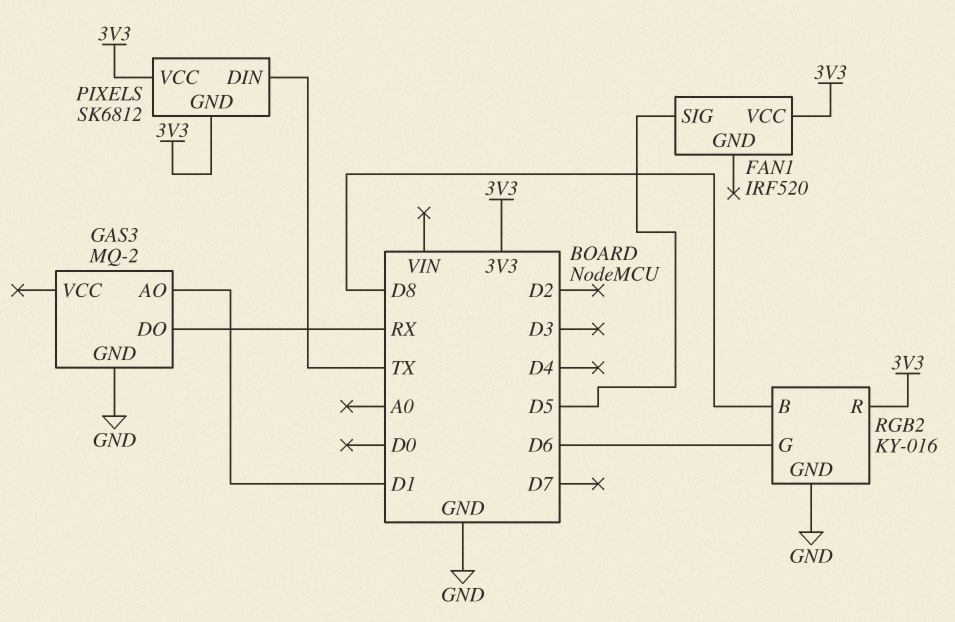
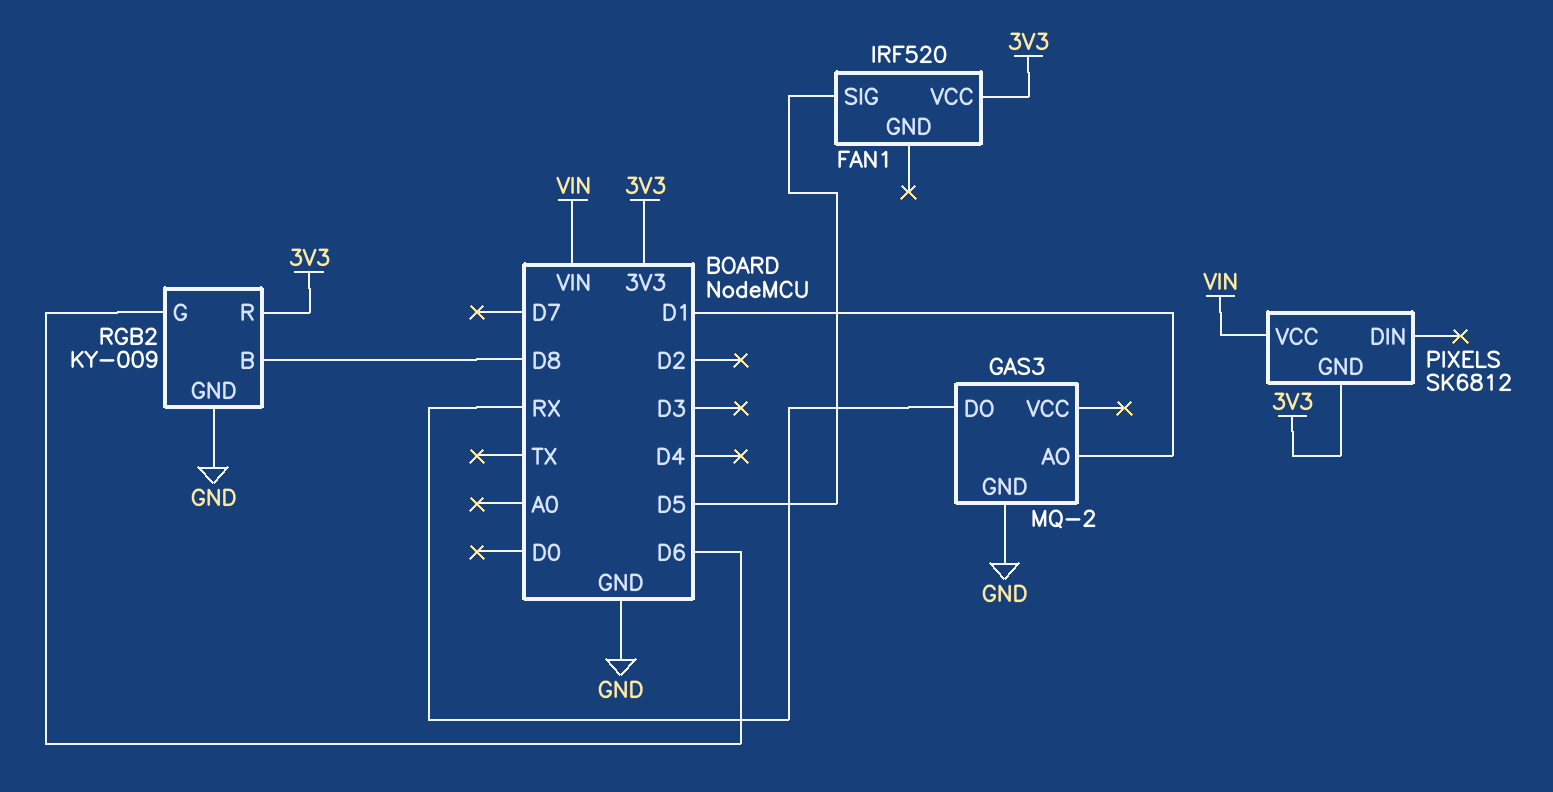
PIXELS pin DIN: TX -> none
PIXELS pin VCC: 3V3 -> VIN
RGB2: KY-016 -> KY-009

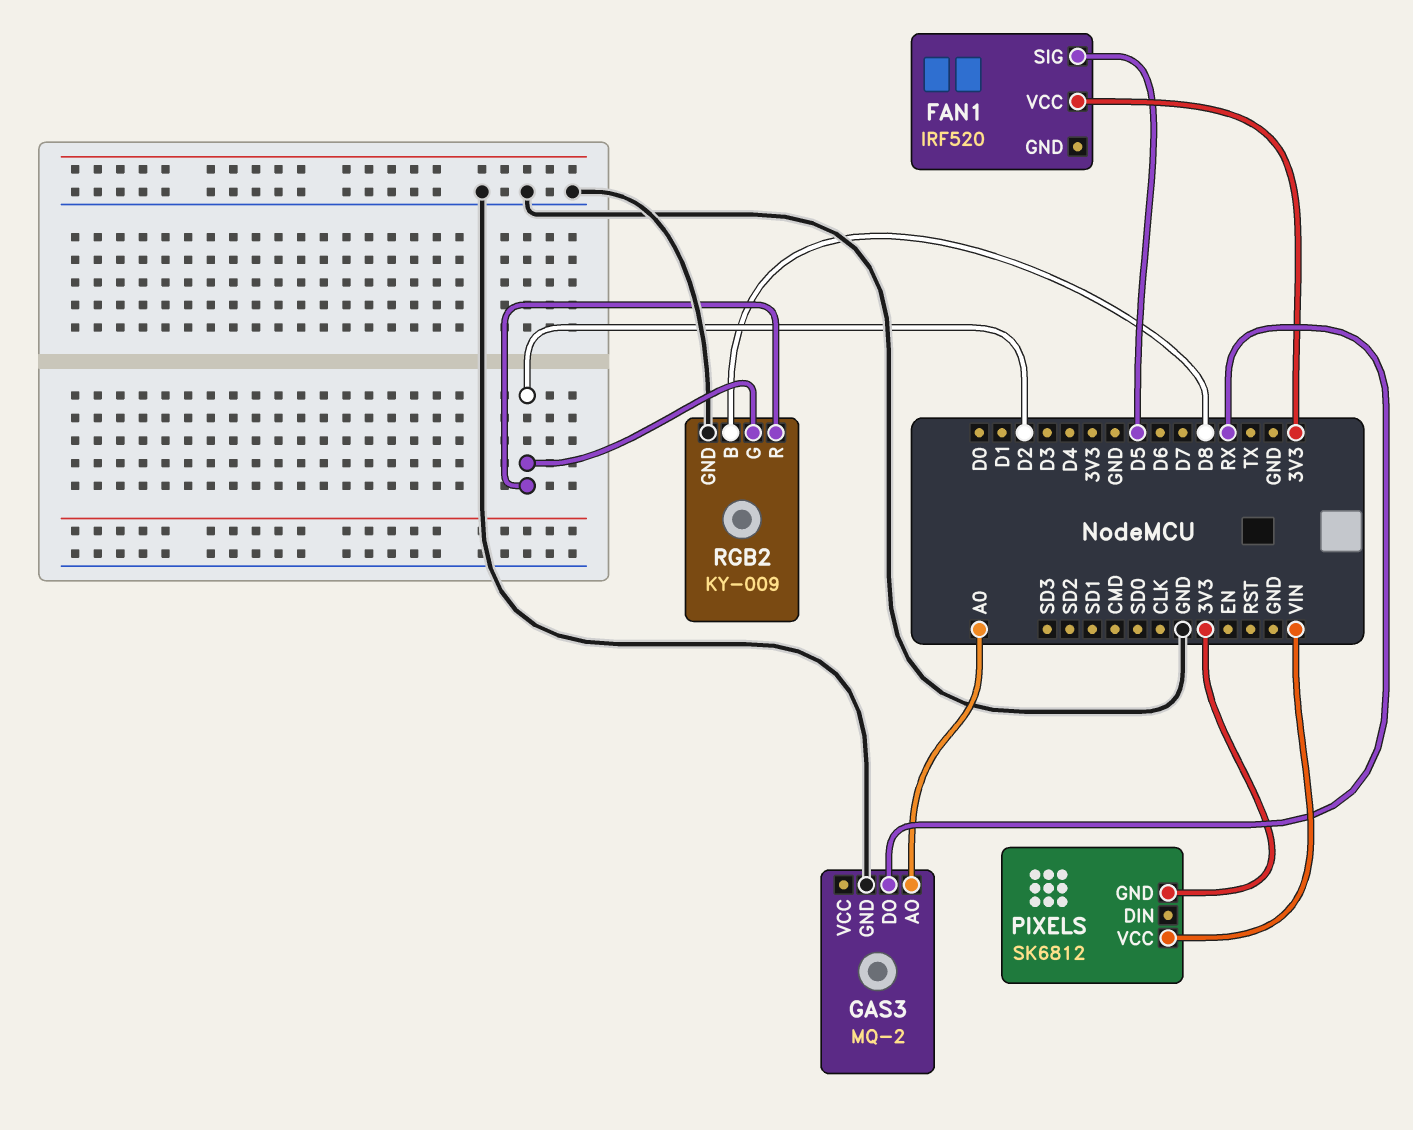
GAS3 pin AO: D1 -> A0
RGB2 pin G: D6 -> D2
RGB2 pin R: 3V3 -> D2

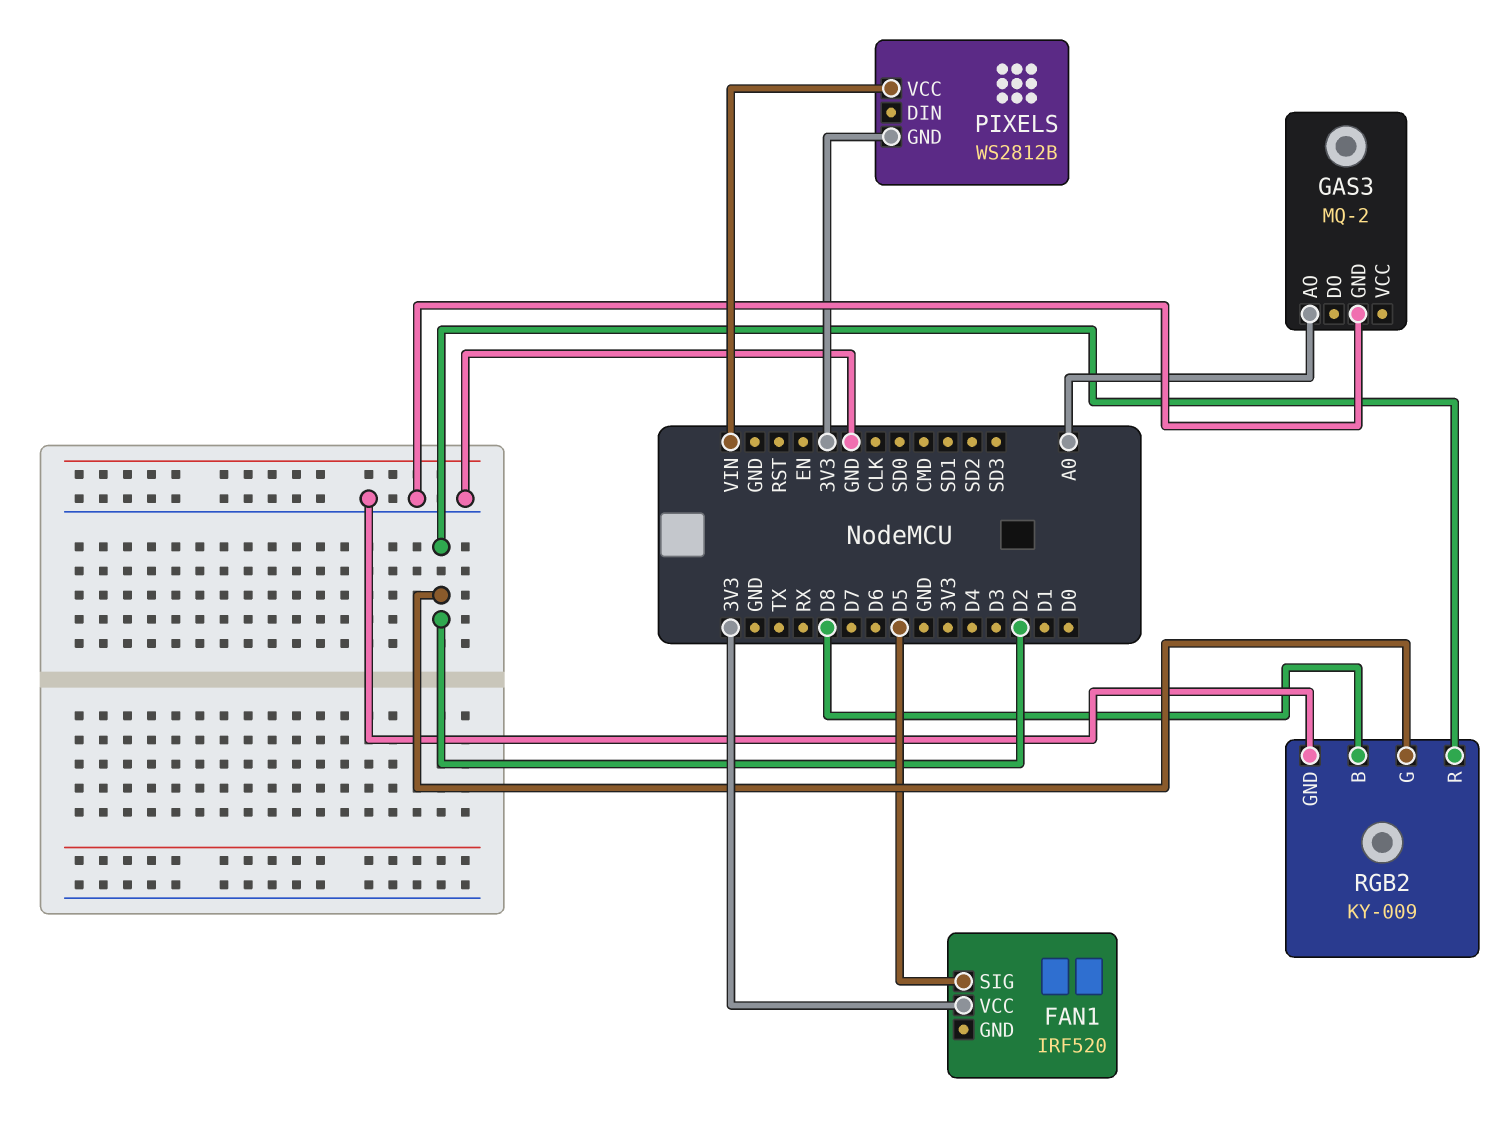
GAS3 pin DO: RX -> none
PIXELS: SK6812 -> WS2812B

